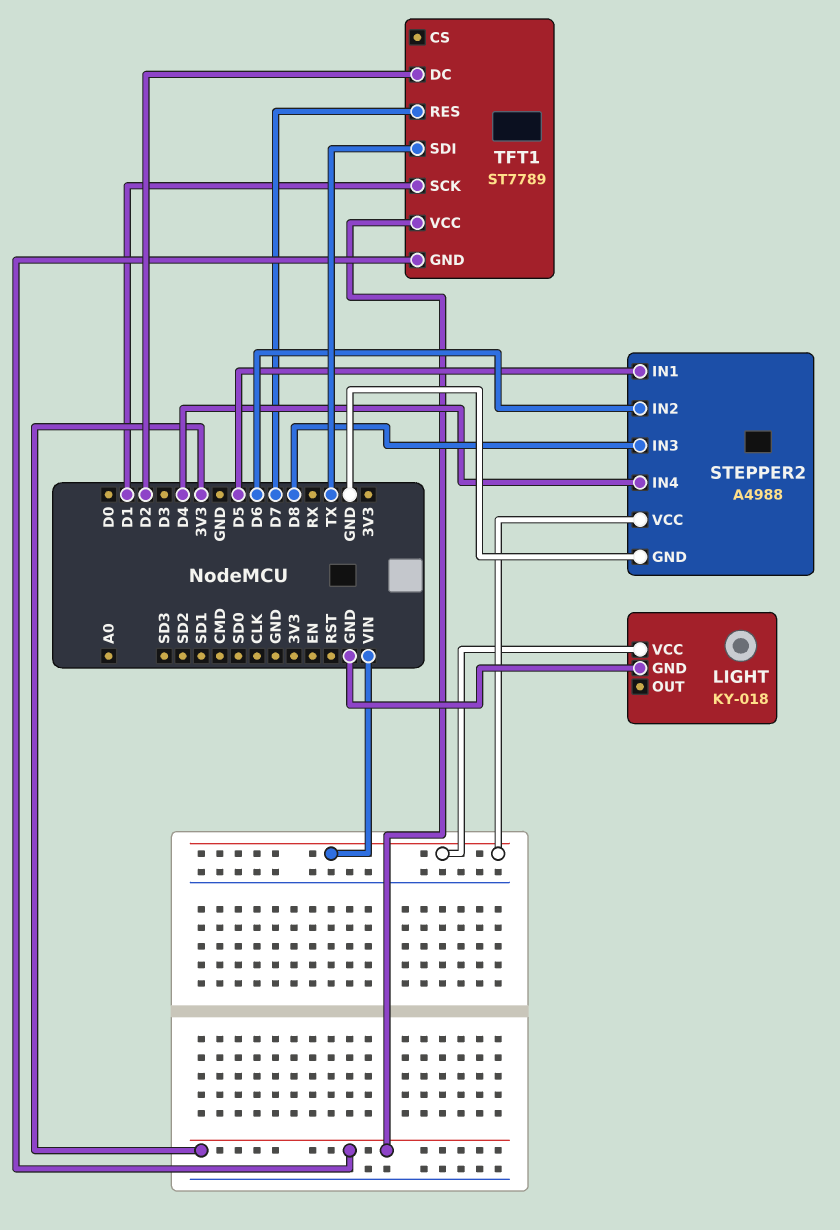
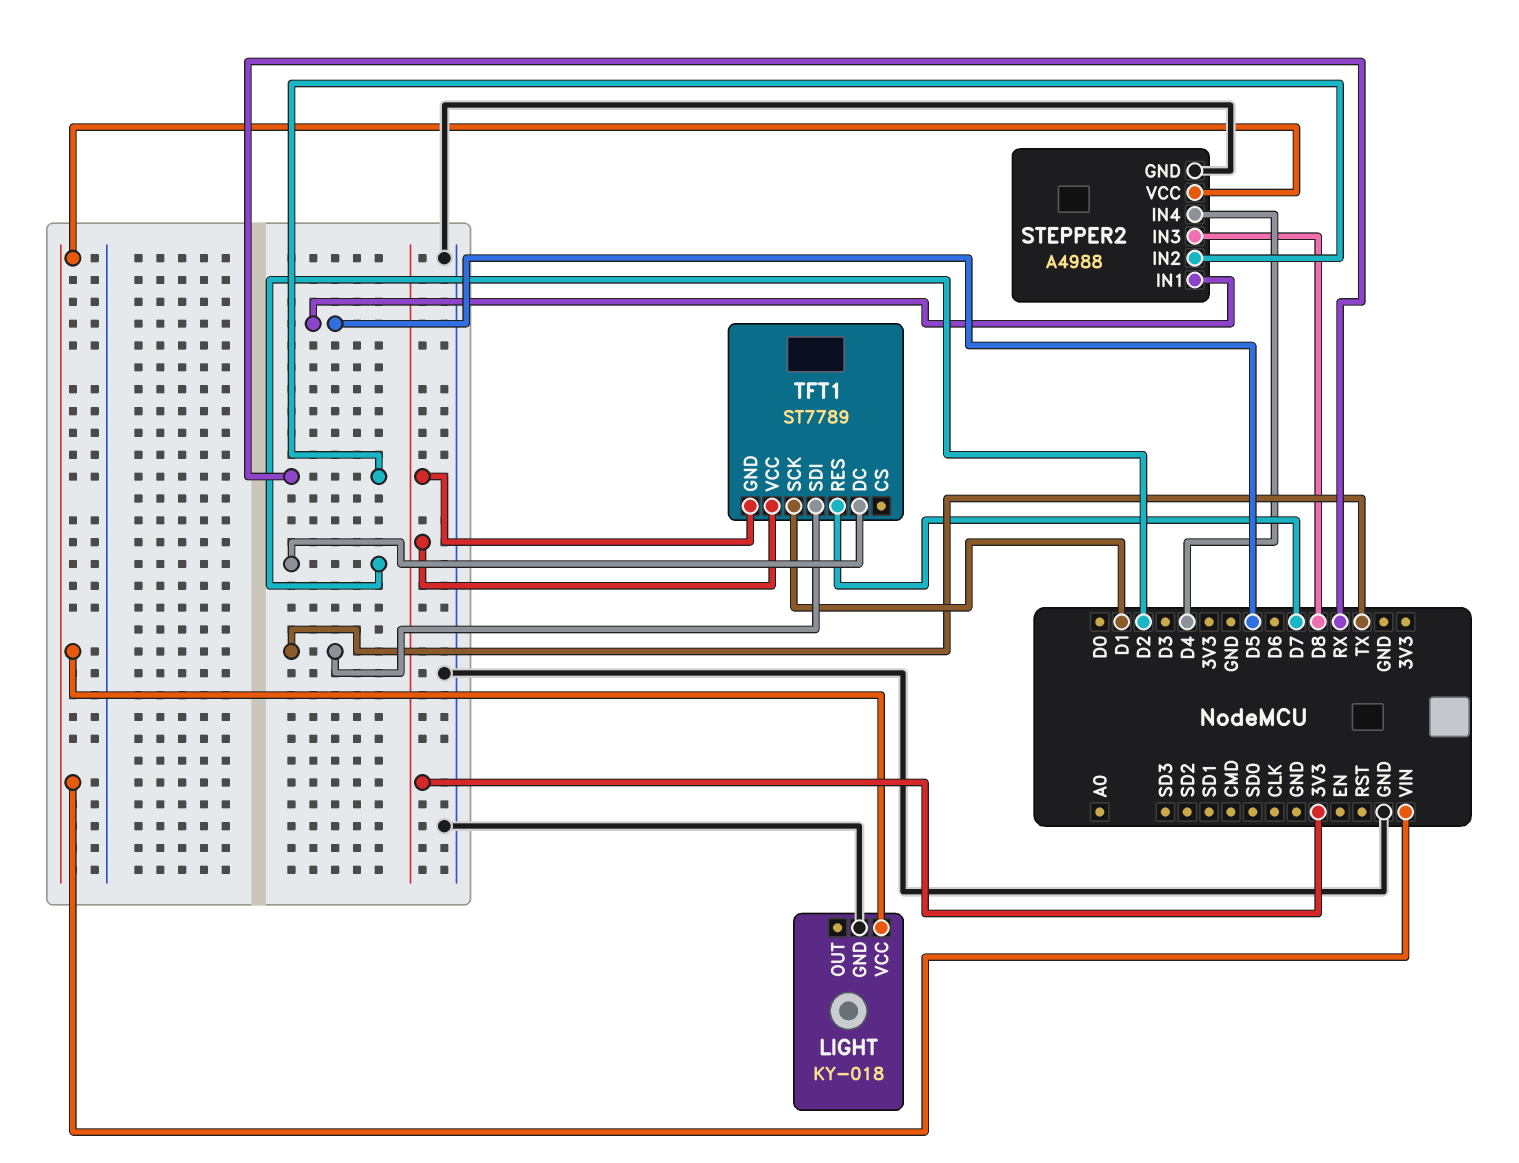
STEPPER2 pin IN2: D6 -> RX

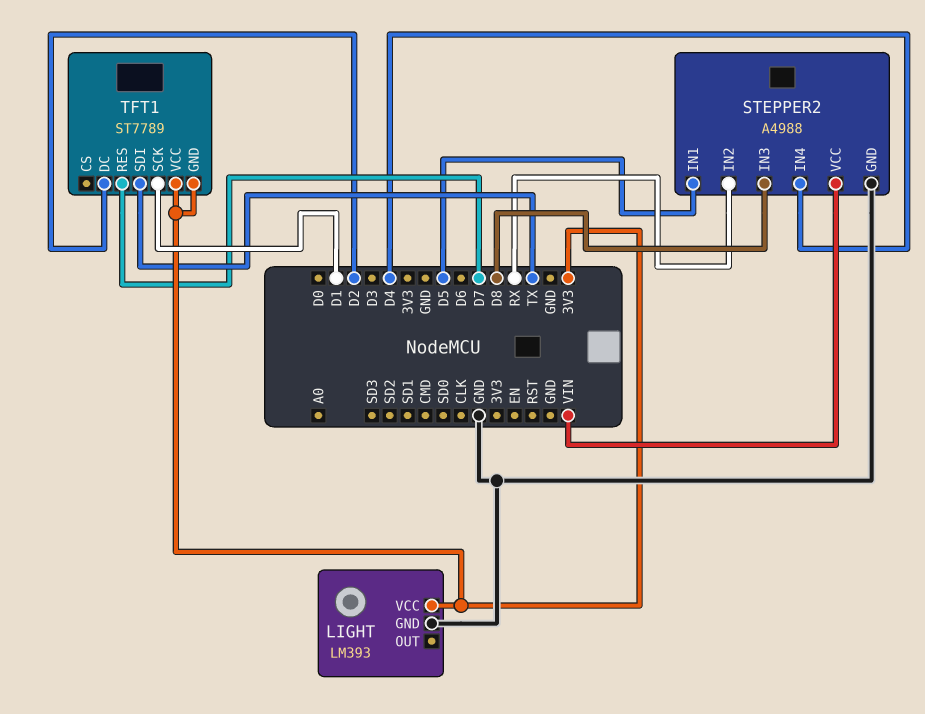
LIGHT: KY-018 -> LM393
LIGHT pin VCC: VIN -> 3V3

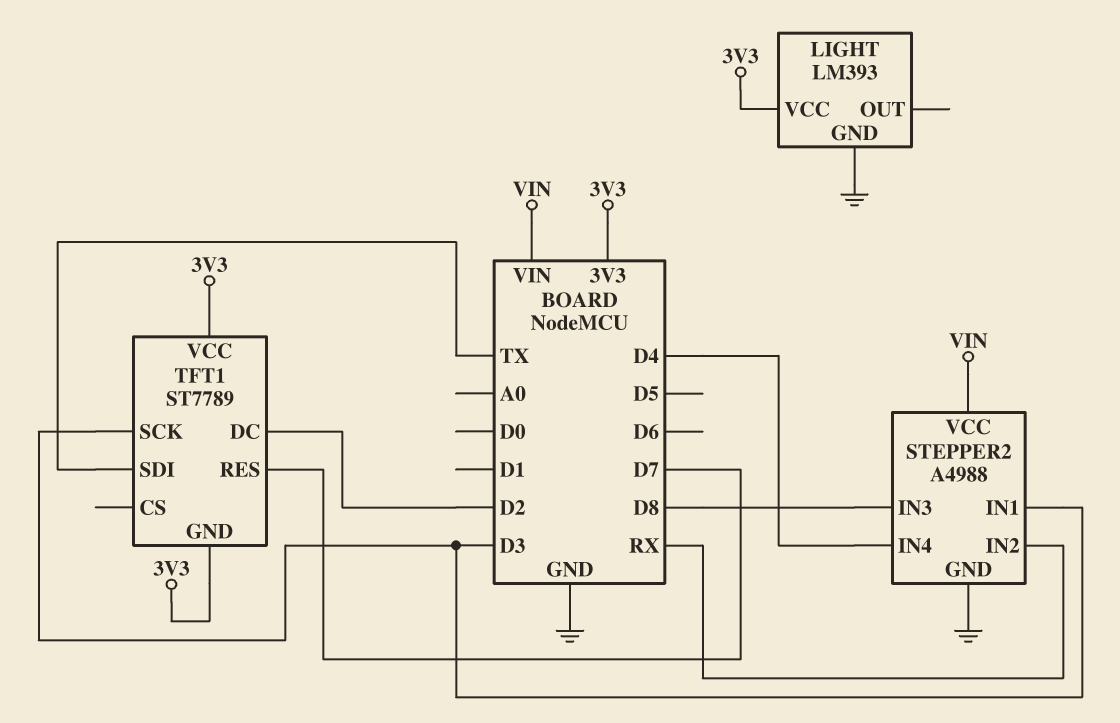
STEPPER2 pin IN1: D5 -> D3
TFT1 pin SCK: D1 -> D3

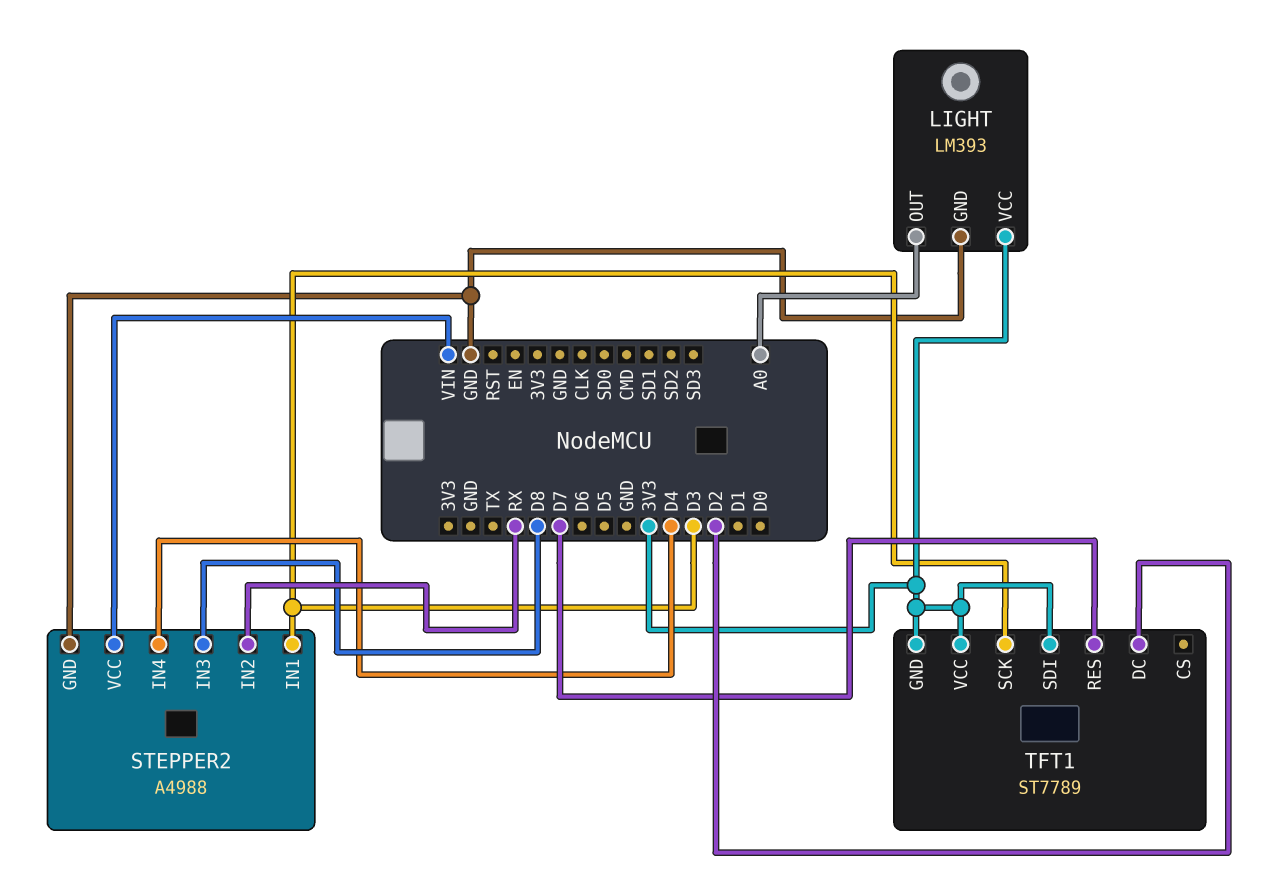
LIGHT pin OUT: none -> A0
TFT1 pin SDI: TX -> 3V3

